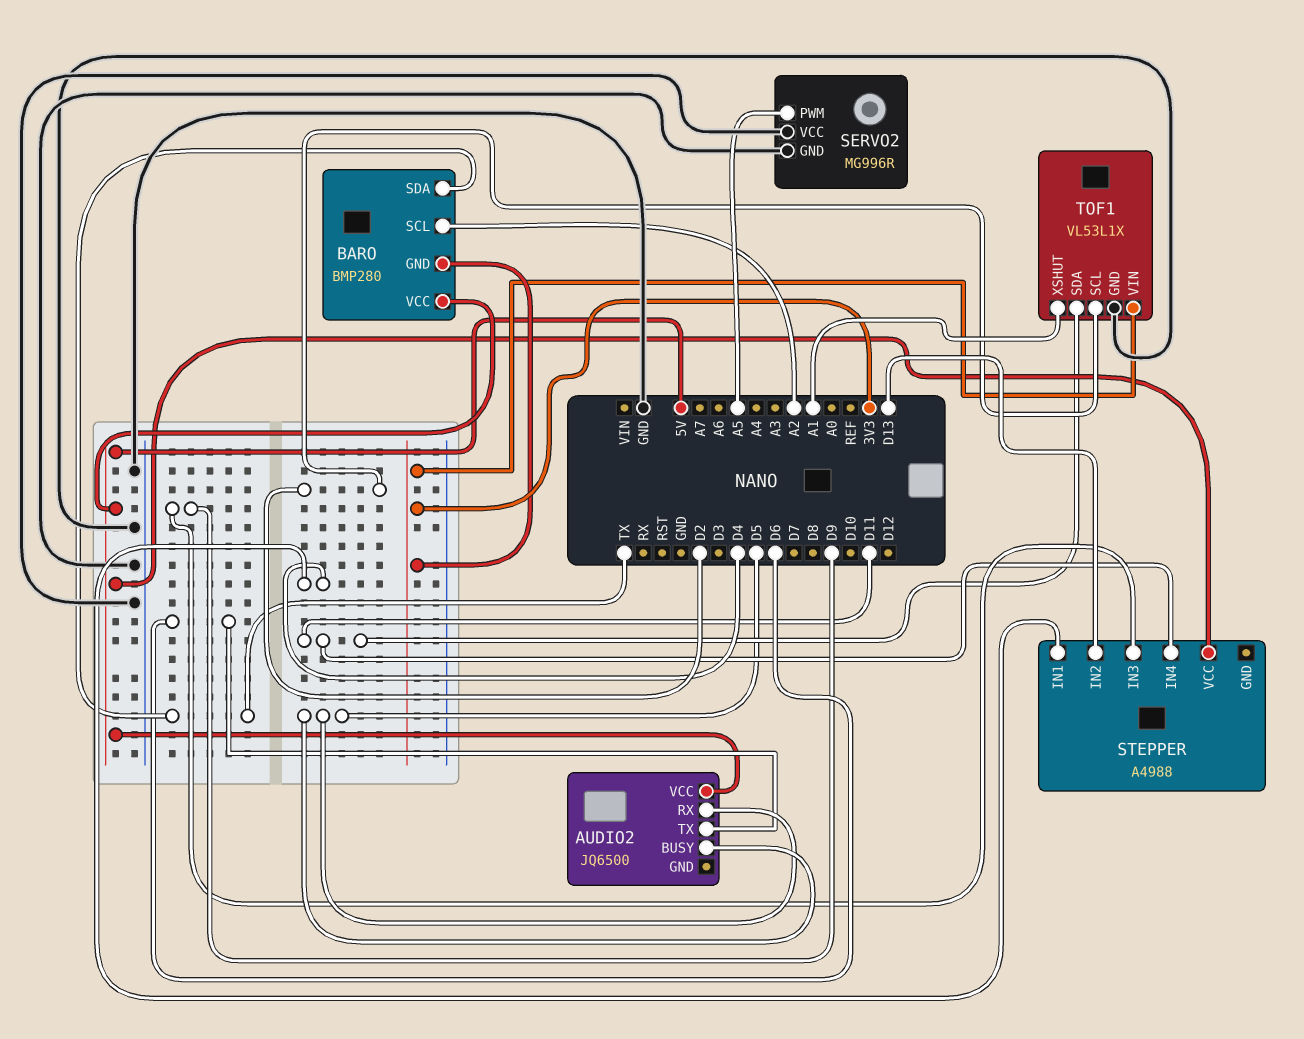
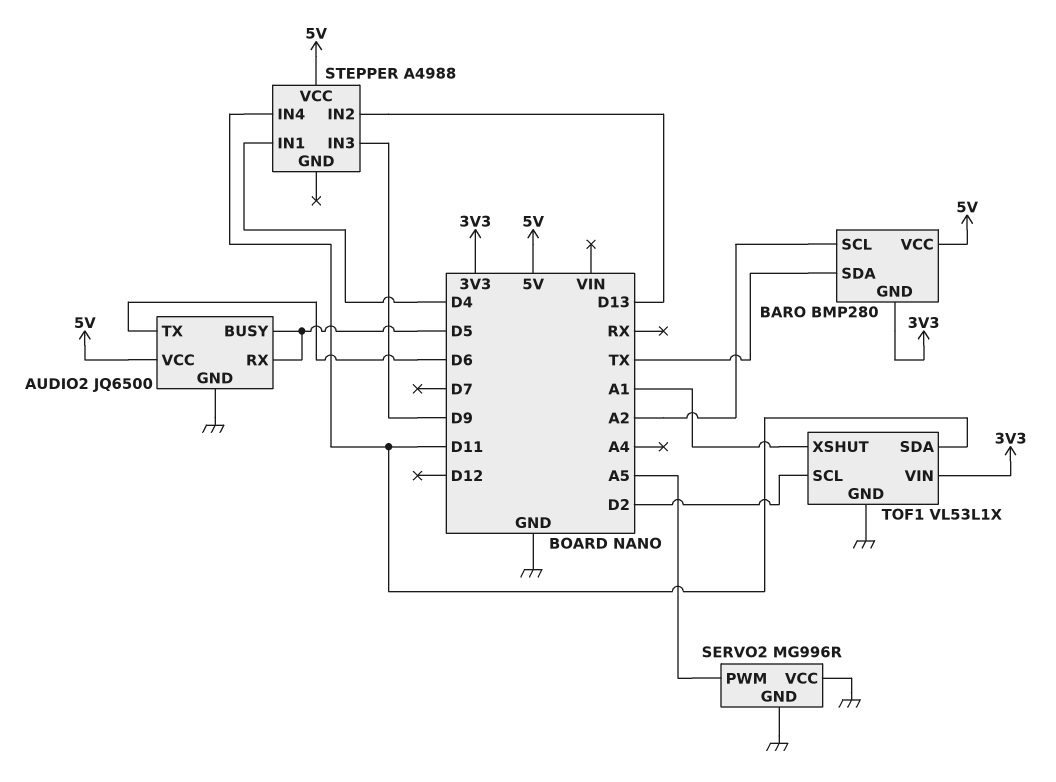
AUDIO2 pin GND: none -> GND

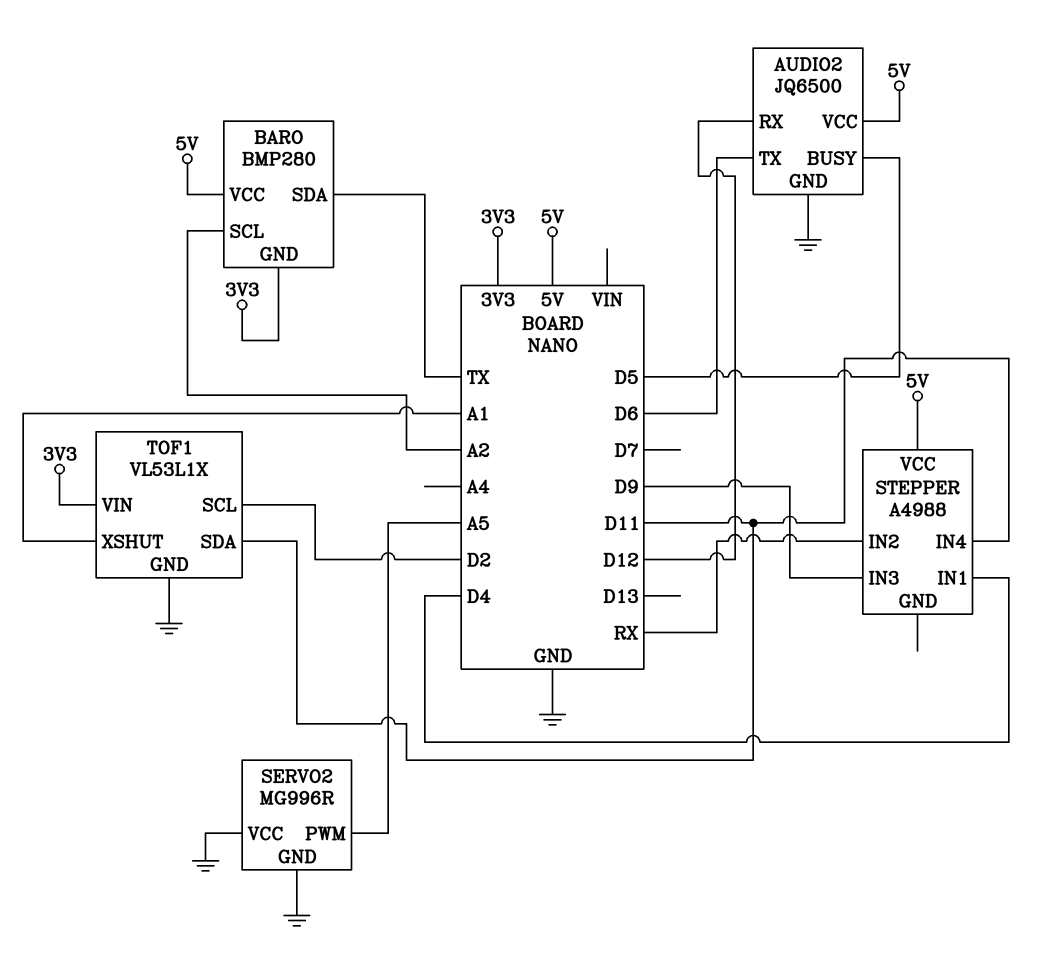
AUDIO2 pin RX: D5 -> D12
STEPPER pin IN2: D13 -> RX

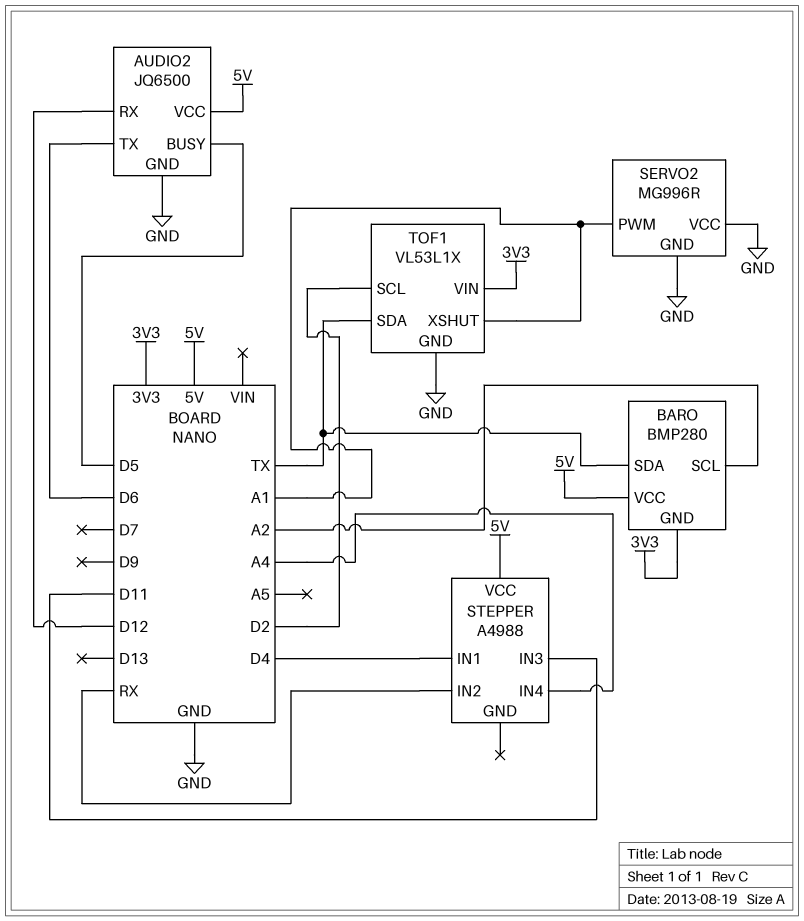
SERVO2 pin PWM: A5 -> A1
STEPPER pin IN3: D9 -> D11
STEPPER pin IN4: D11 -> A4
TOF1 pin SDA: D11 -> TX

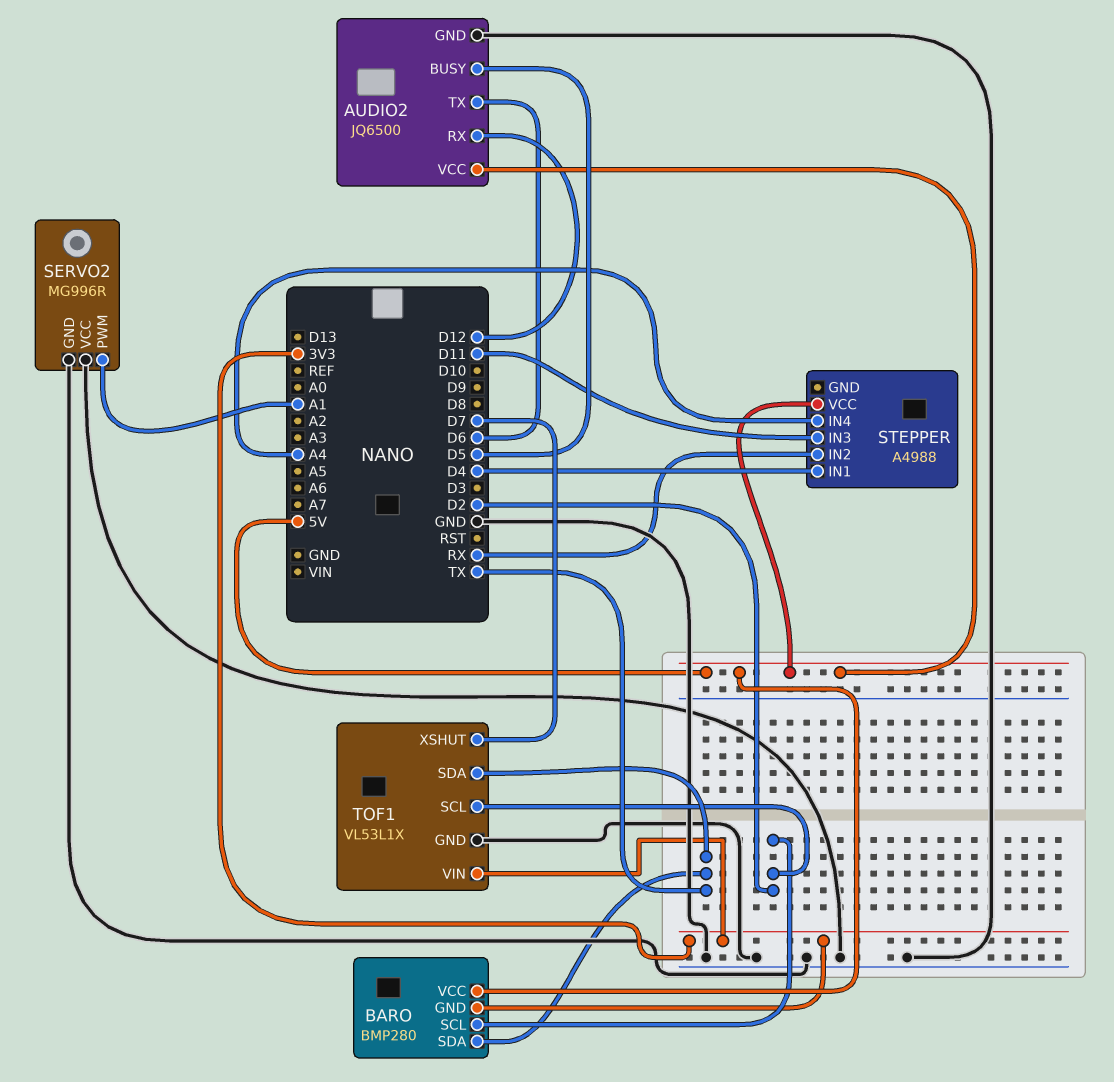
BARO pin SCL: A2 -> D2
TOF1 pin XSHUT: A1 -> D7

